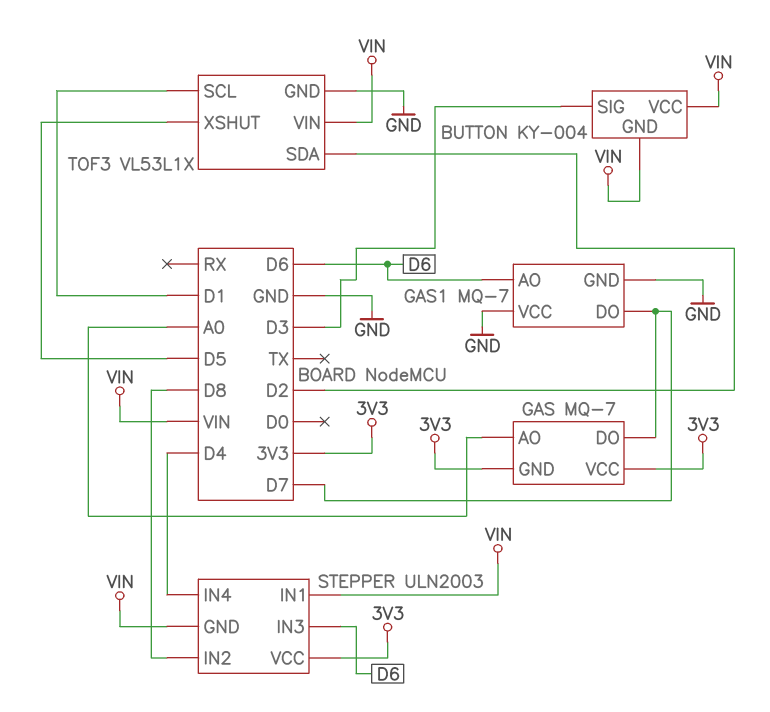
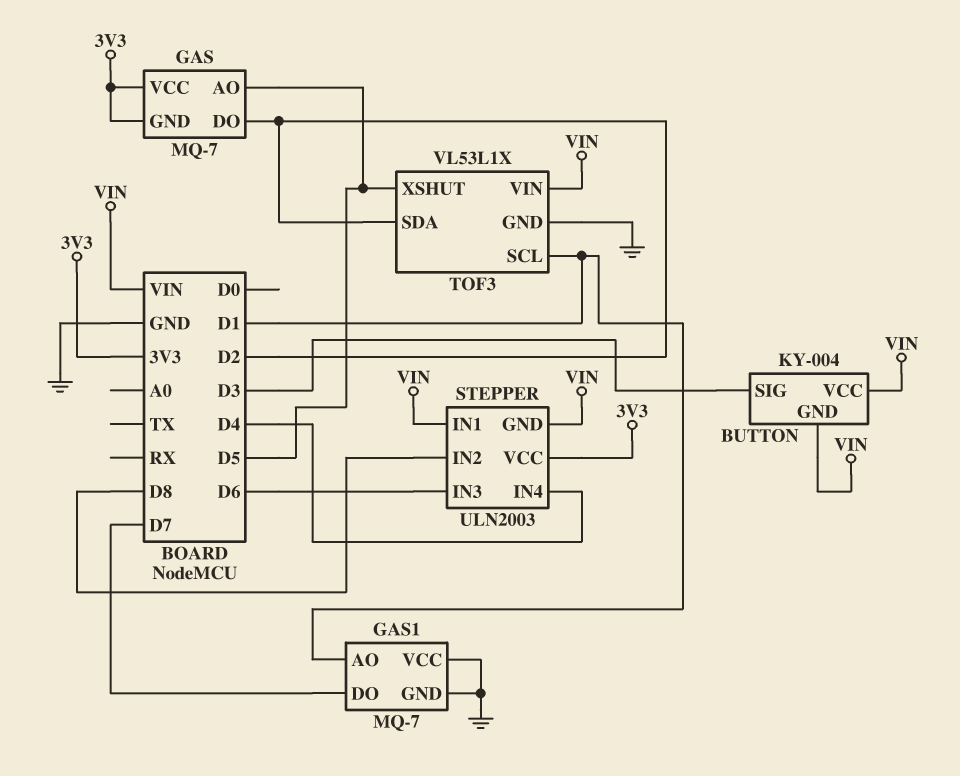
GAS pin AO: A0 -> D5
GAS pin DO: D7 -> D2
GAS1 pin AO: D6 -> D1

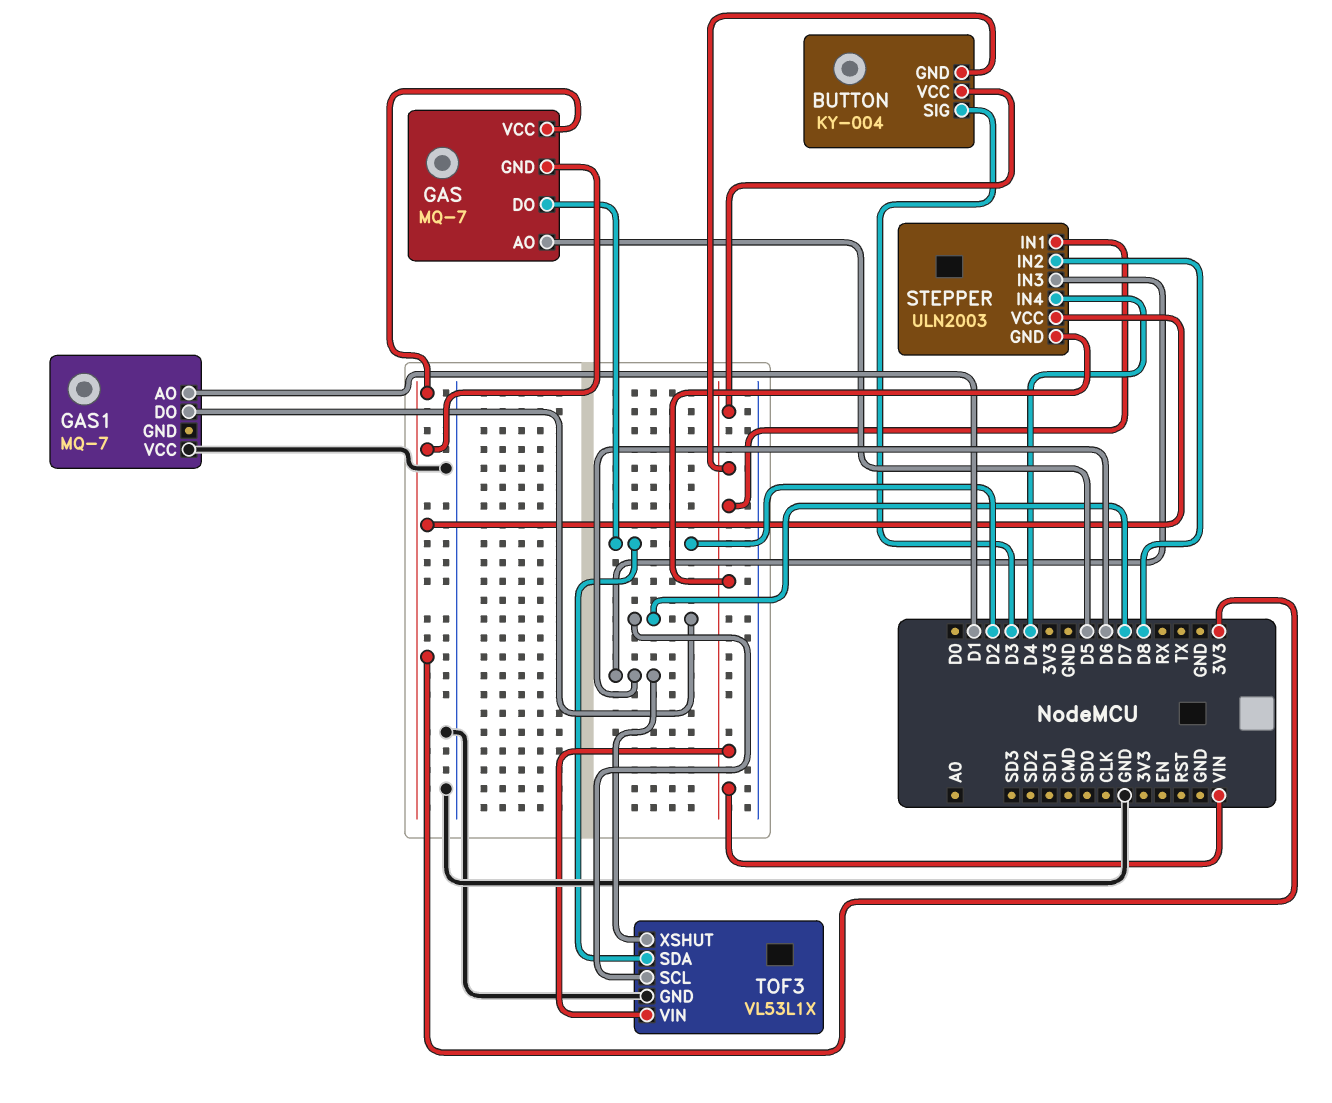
GAS1 pin GND: GND -> none
TOF3 pin SCL: D1 -> D7
TOF3 pin XSHUT: D5 -> D6

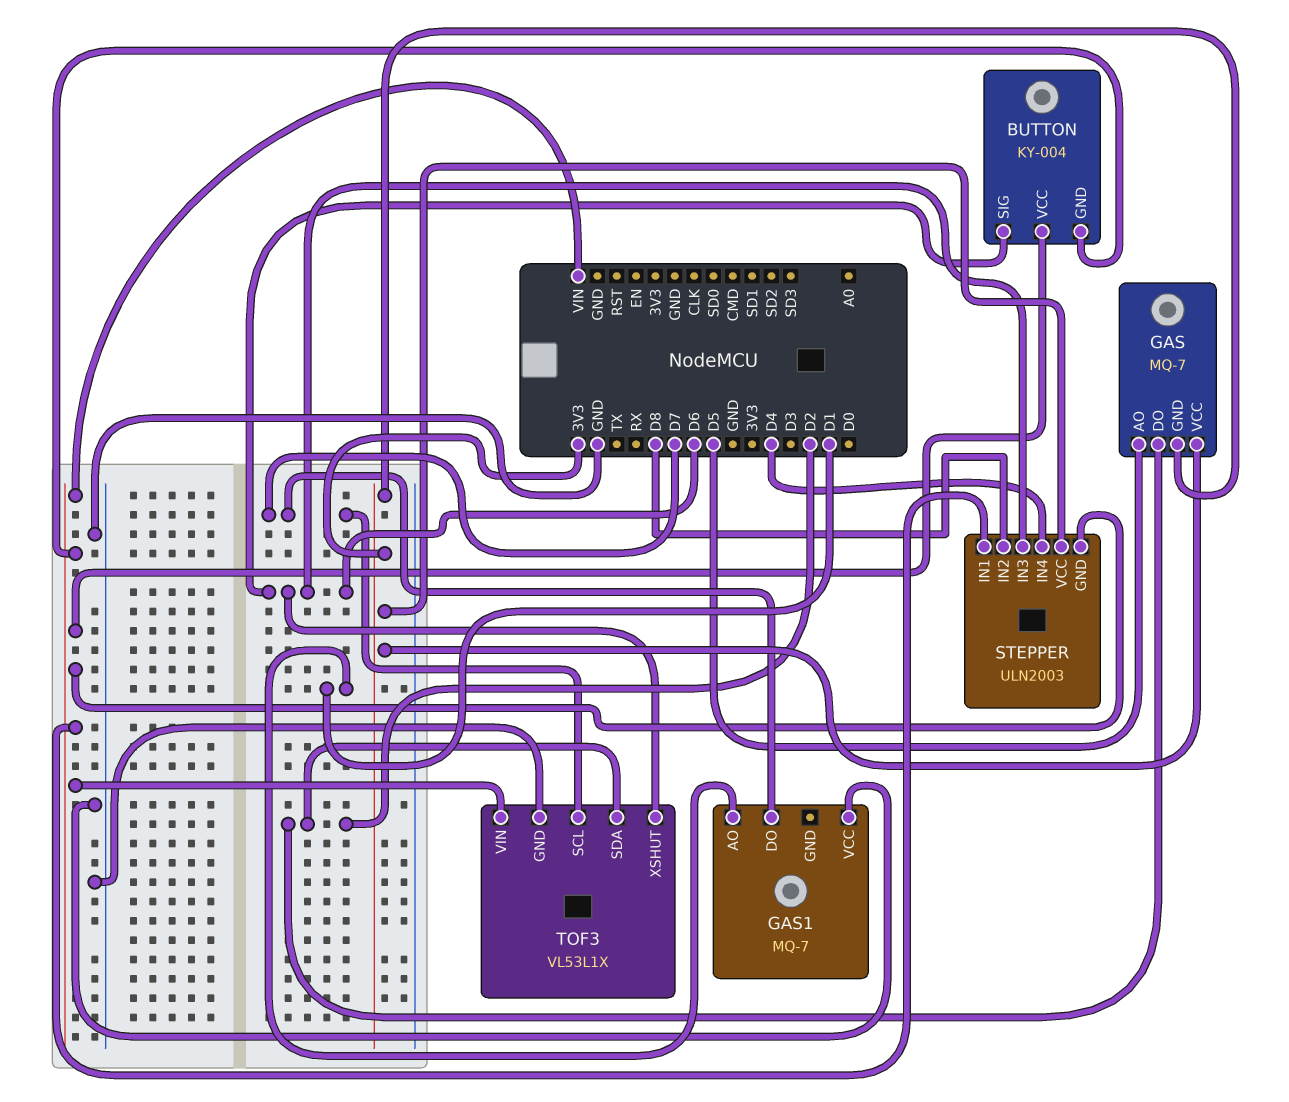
BUTTON pin SIG: D3 -> D6

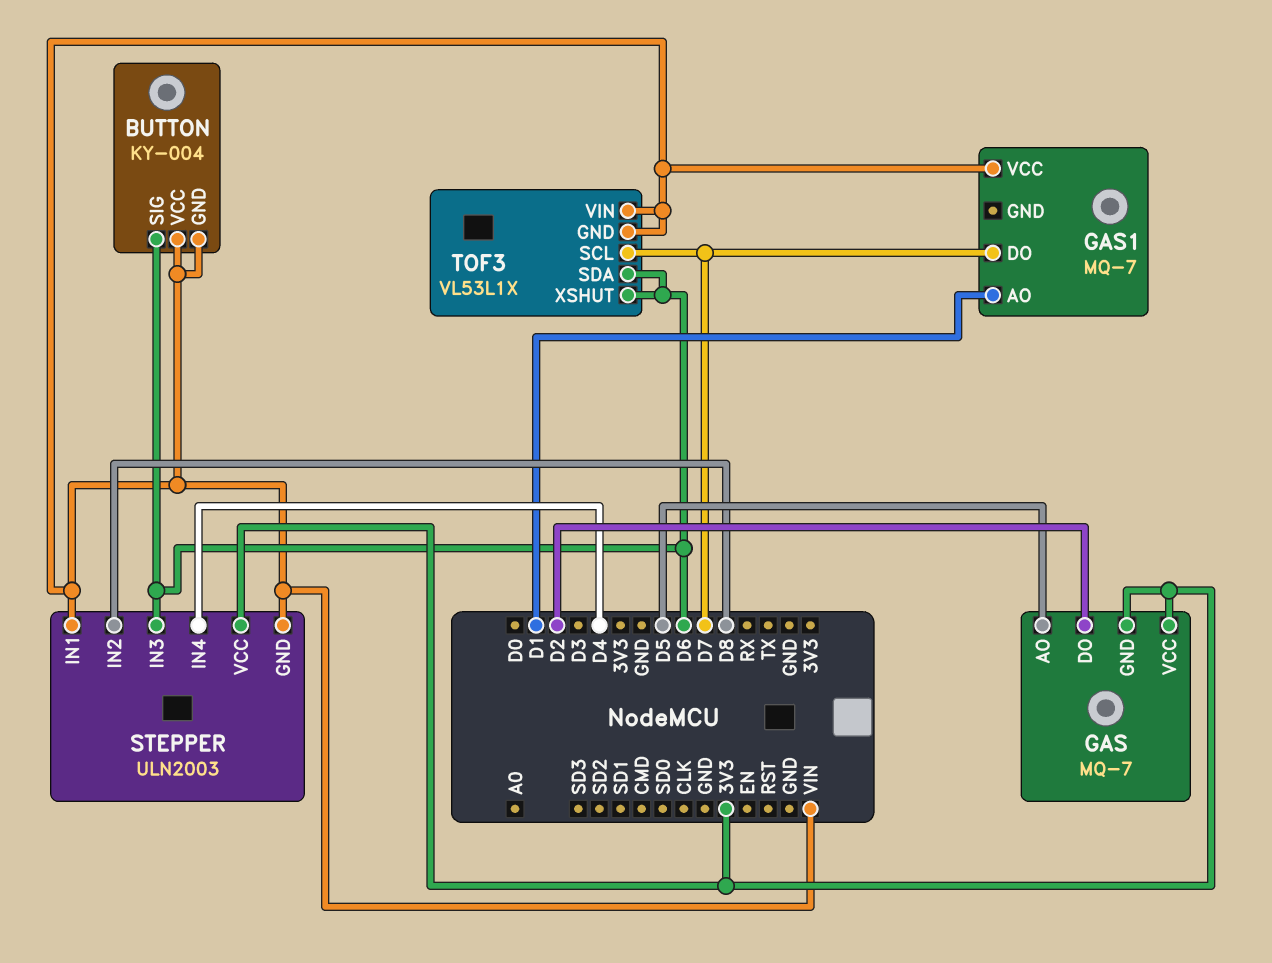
GAS1 pin VCC: GND -> VIN
TOF3 pin GND: GND -> VIN
TOF3 pin SDA: D2 -> D6

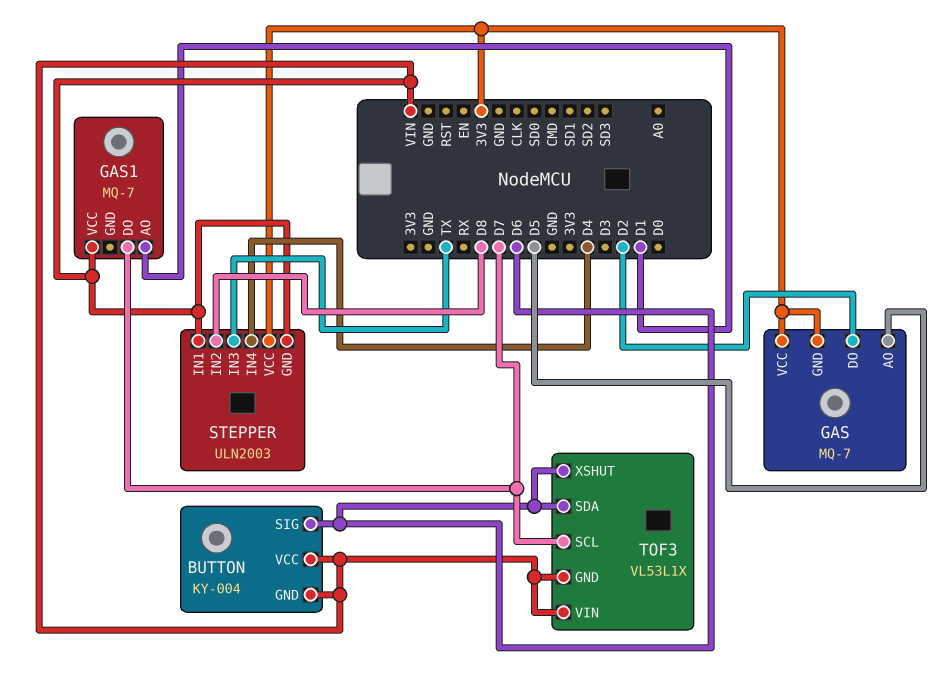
STEPPER pin IN3: D6 -> TX

